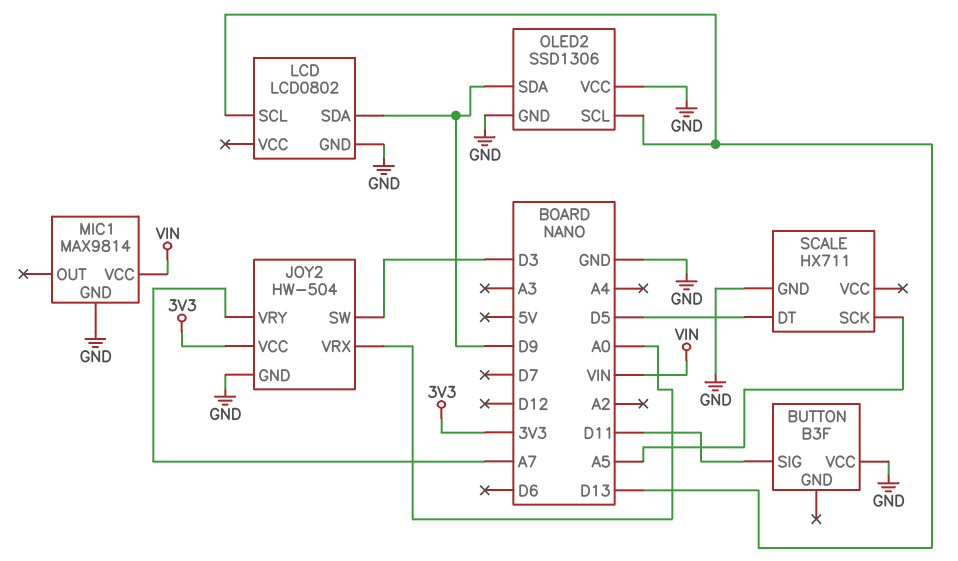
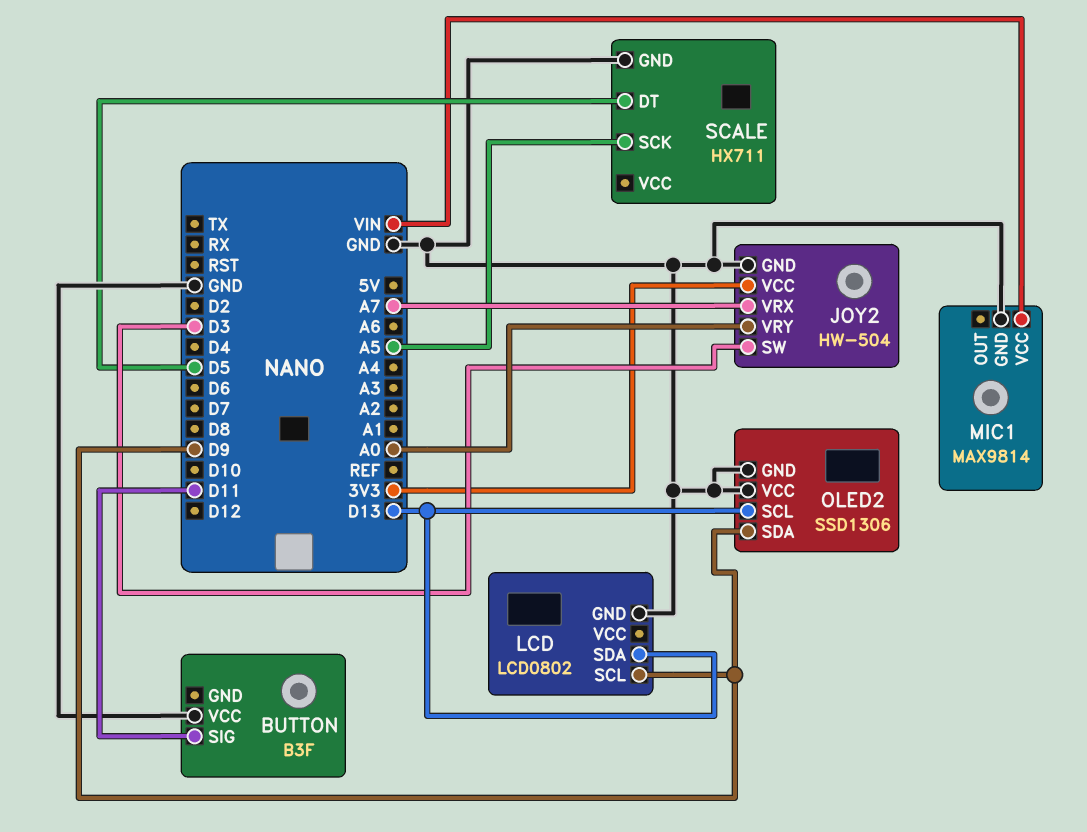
JOY2 pin VRX: A0 -> A7
JOY2 pin VRY: A7 -> A0
LCD pin SCL: D13 -> D9
LCD pin SDA: D9 -> D13

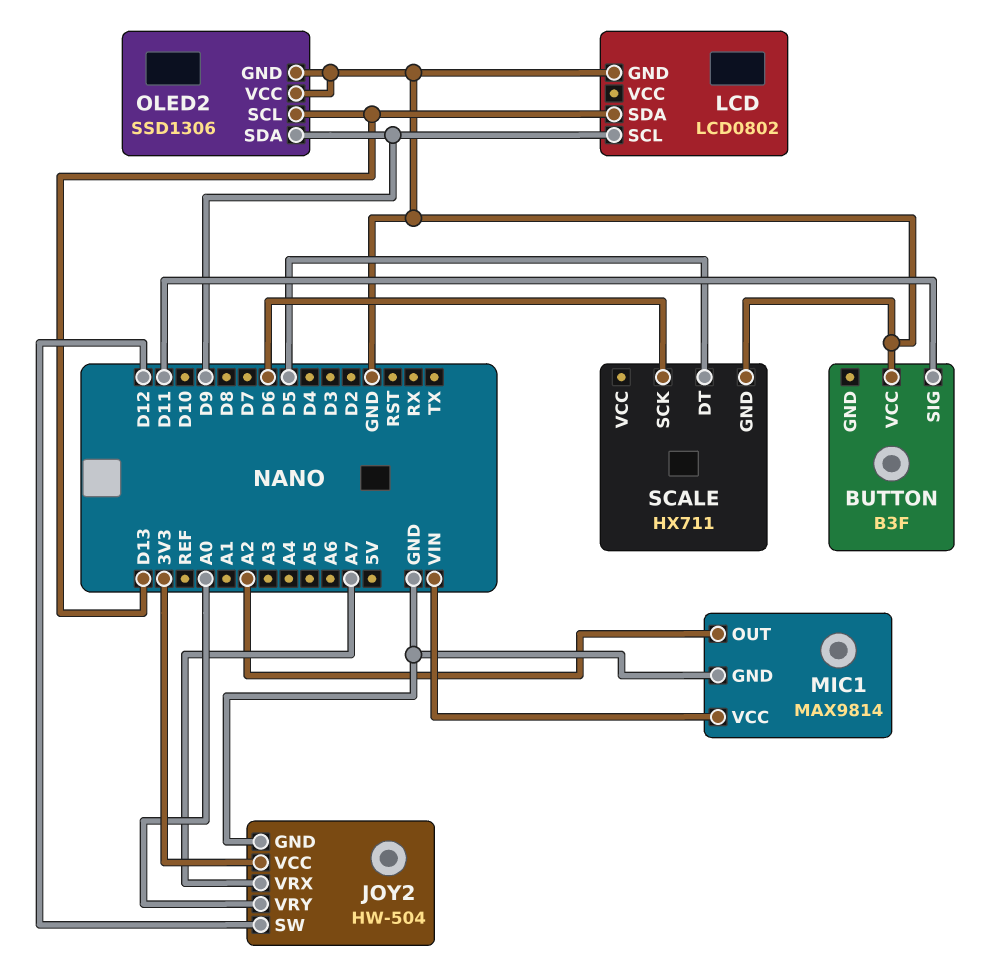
JOY2 pin SW: D3 -> D12
MIC1 pin OUT: none -> A2
SCALE pin SCK: A5 -> D6

